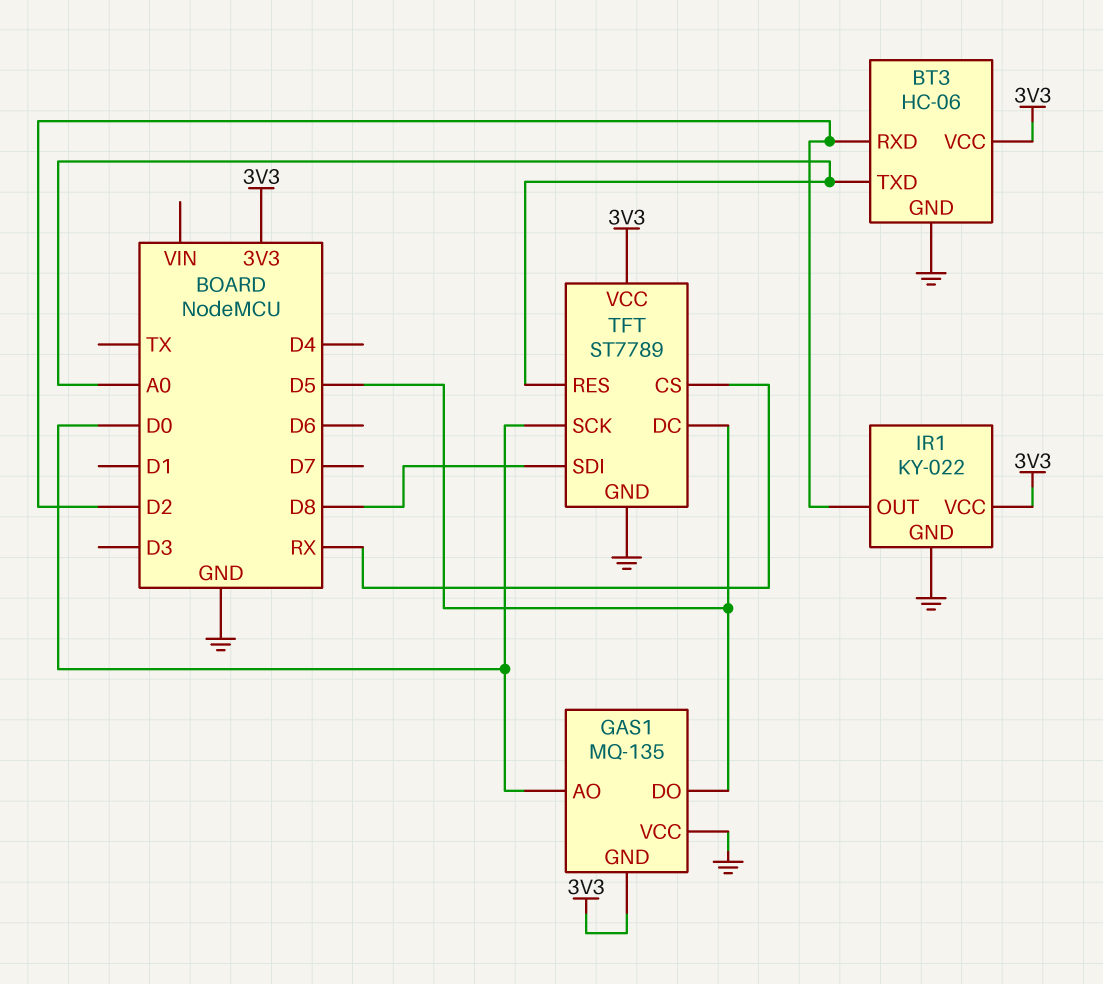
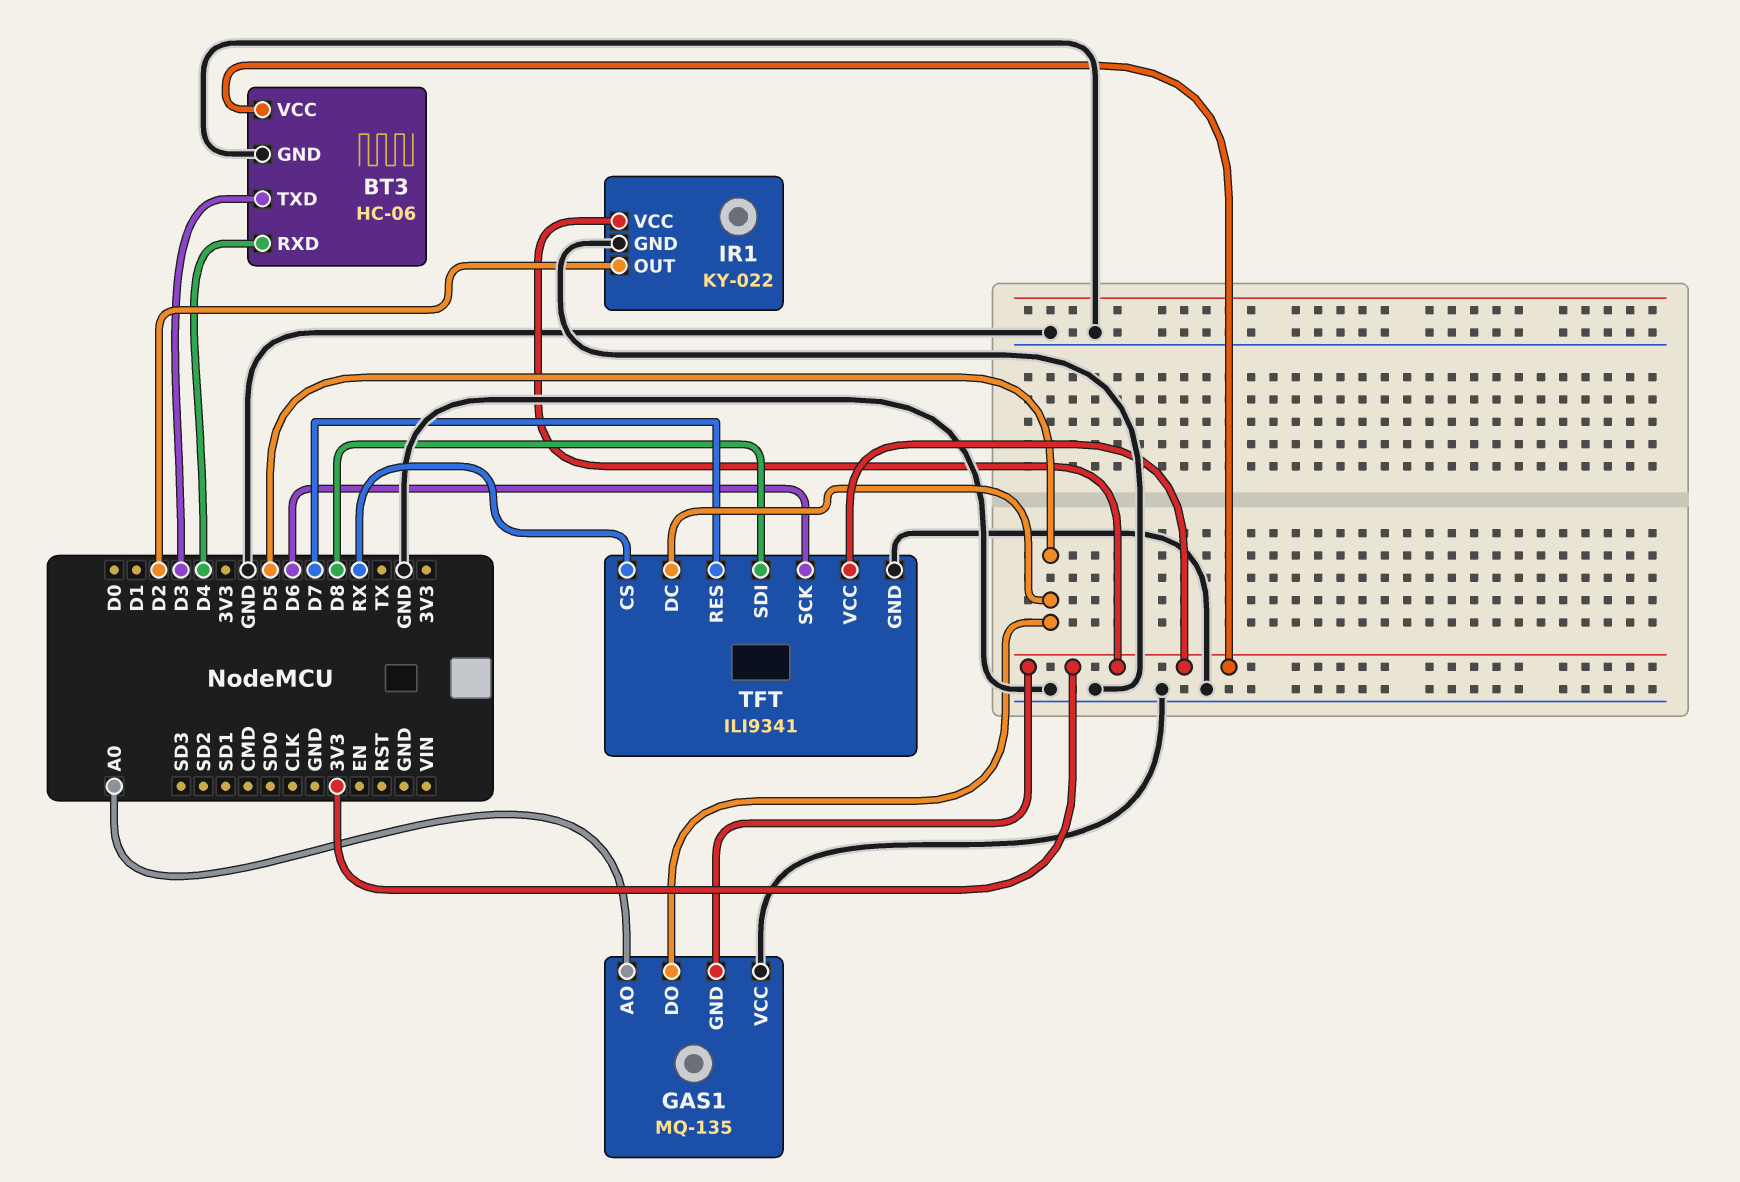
BT3 pin RXD: D2 -> D4
BT3 pin TXD: A0 -> D3
GAS1 pin AO: D0 -> A0
TFT: ST7789 -> ILI9341
TFT pin RES: A0 -> D7
TFT pin SCK: D0 -> D6

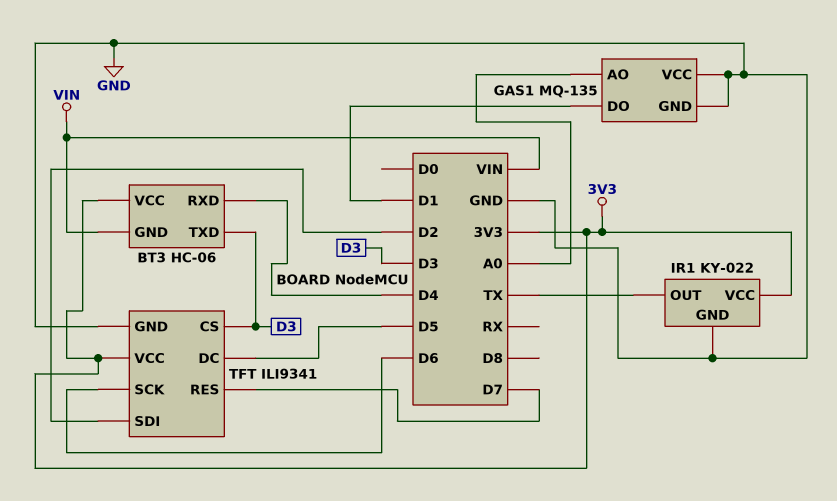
BT3 pin GND: GND -> VIN
GAS1 pin DO: D5 -> D1
GAS1 pin GND: 3V3 -> GND
IR1 pin OUT: D2 -> TX
TFT pin CS: RX -> D3
TFT pin SDI: D8 -> D2

